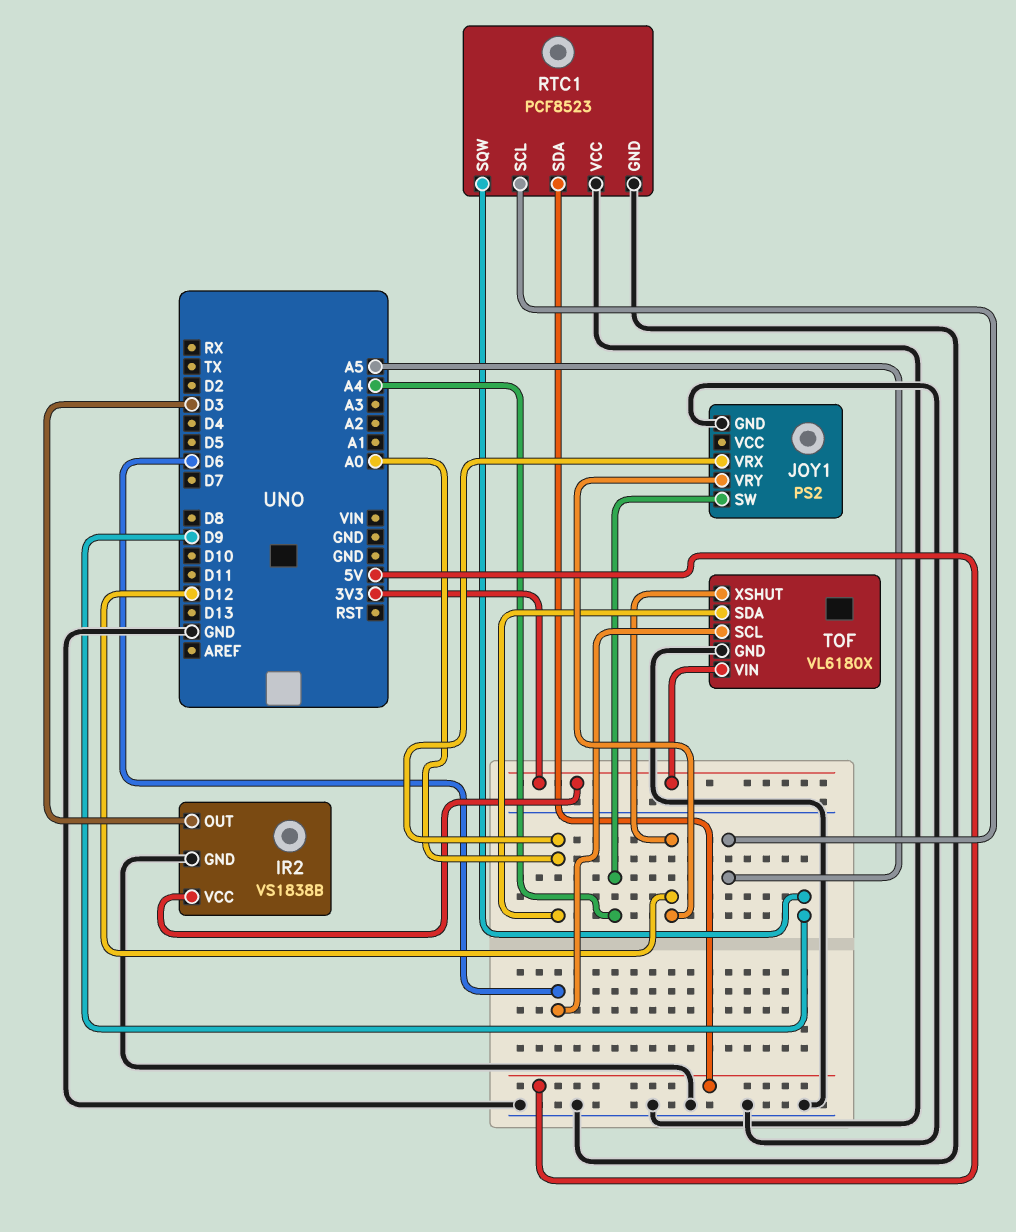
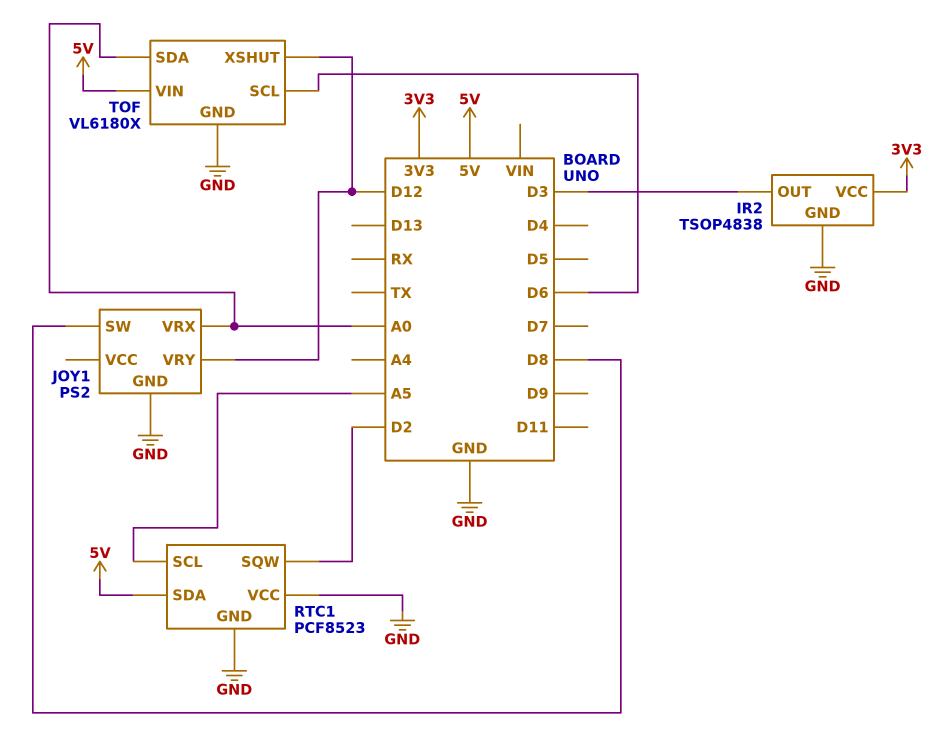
IR2: VS1838B -> TSOP4838
JOY1 pin SW: A4 -> D8
RTC1 pin SQW: D9 -> D2
TOF pin VIN: 3V3 -> 5V

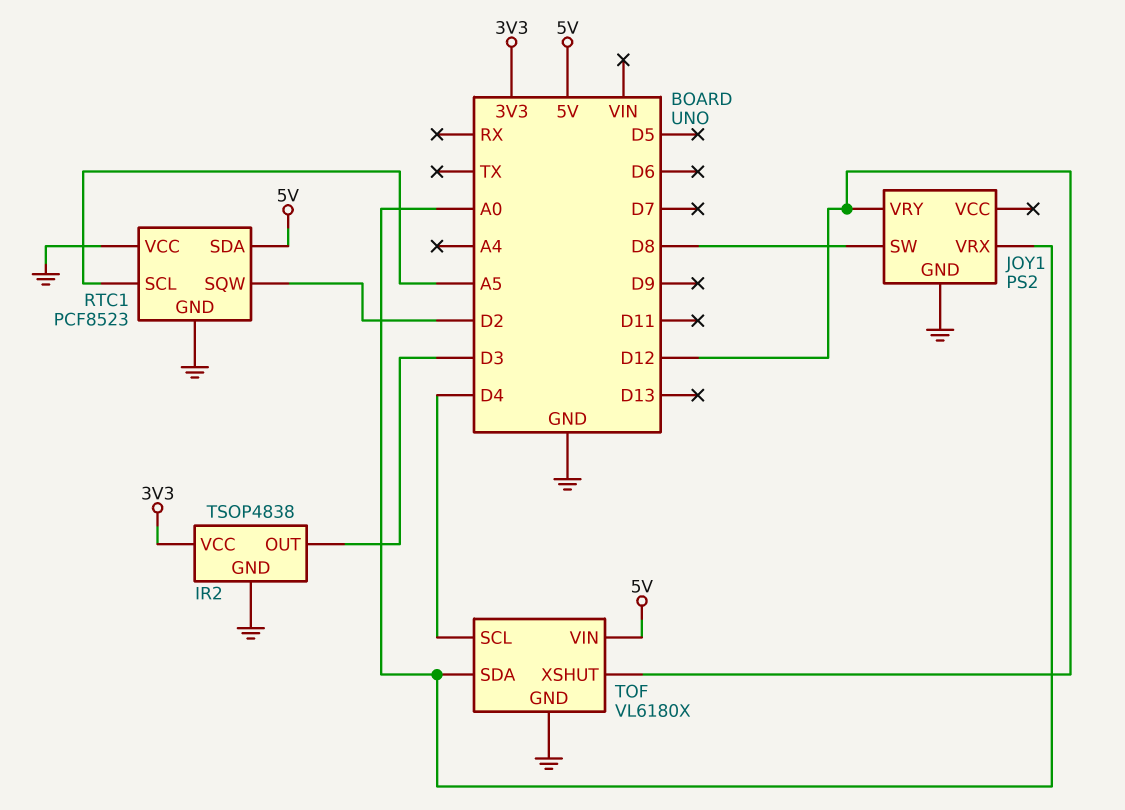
TOF pin SCL: D6 -> D4

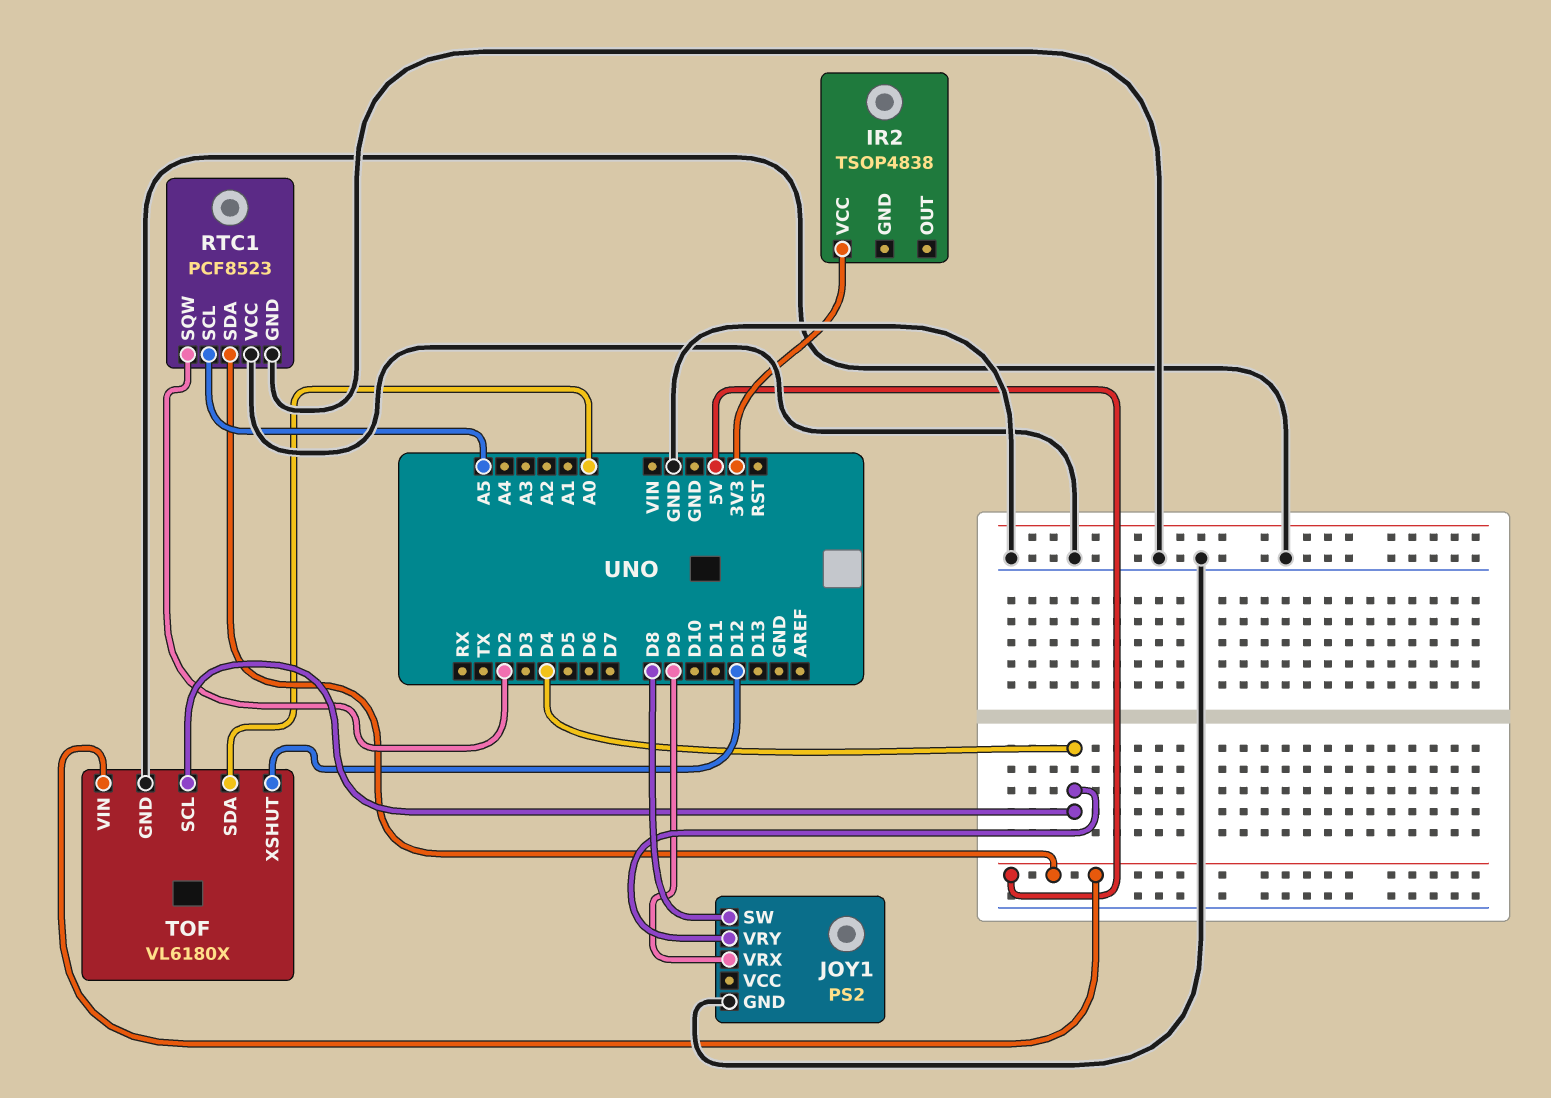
IR2 pin GND: GND -> none
IR2 pin OUT: D3 -> none
JOY1 pin VRX: A0 -> D9
JOY1 pin VRY: D12 -> D4

